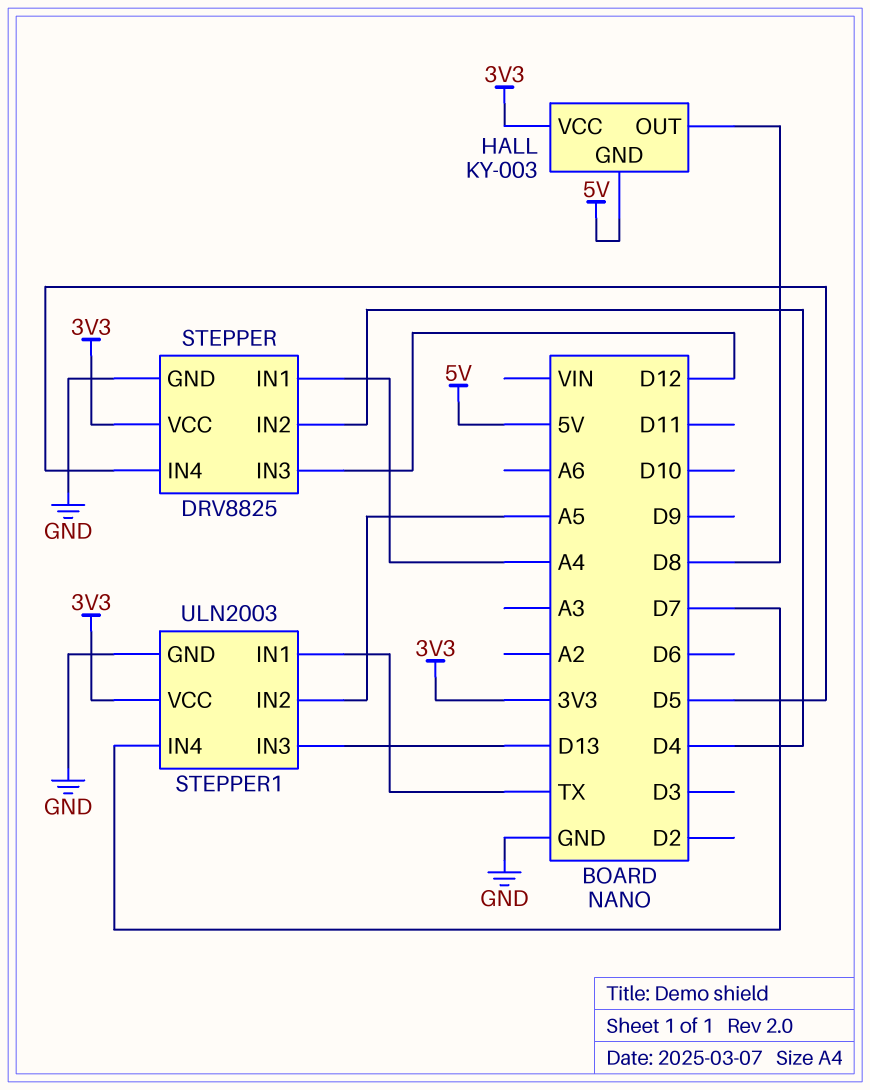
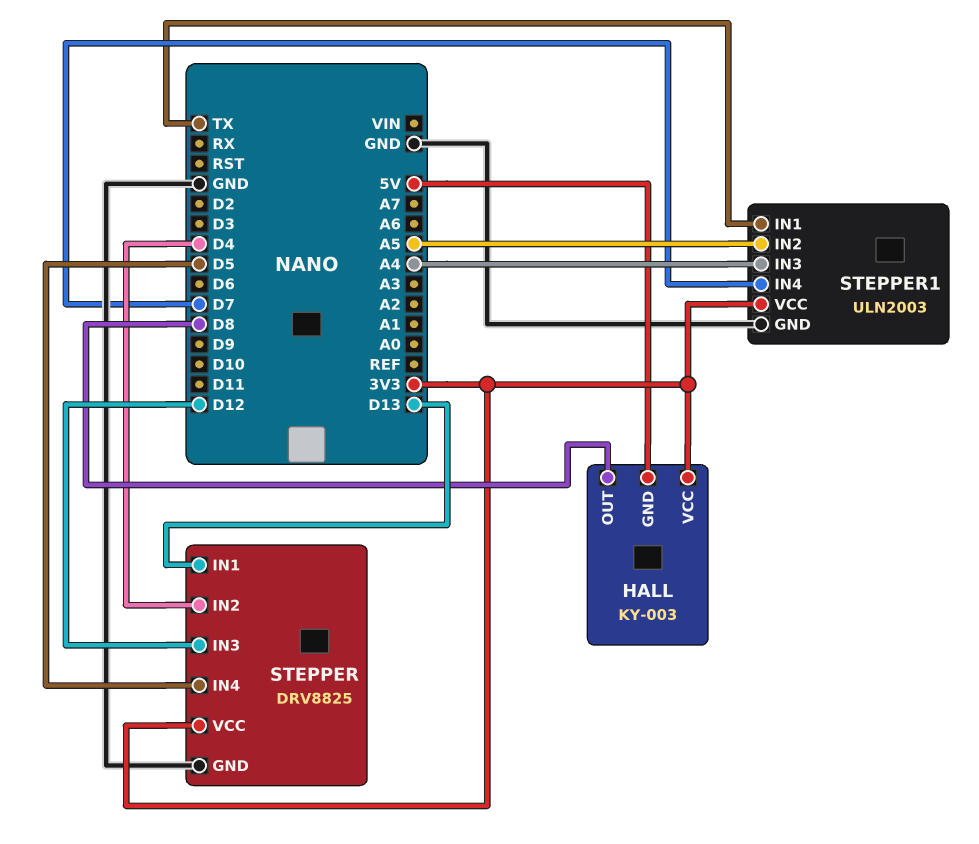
STEPPER pin IN1: A4 -> D13
STEPPER1 pin IN3: D13 -> A4

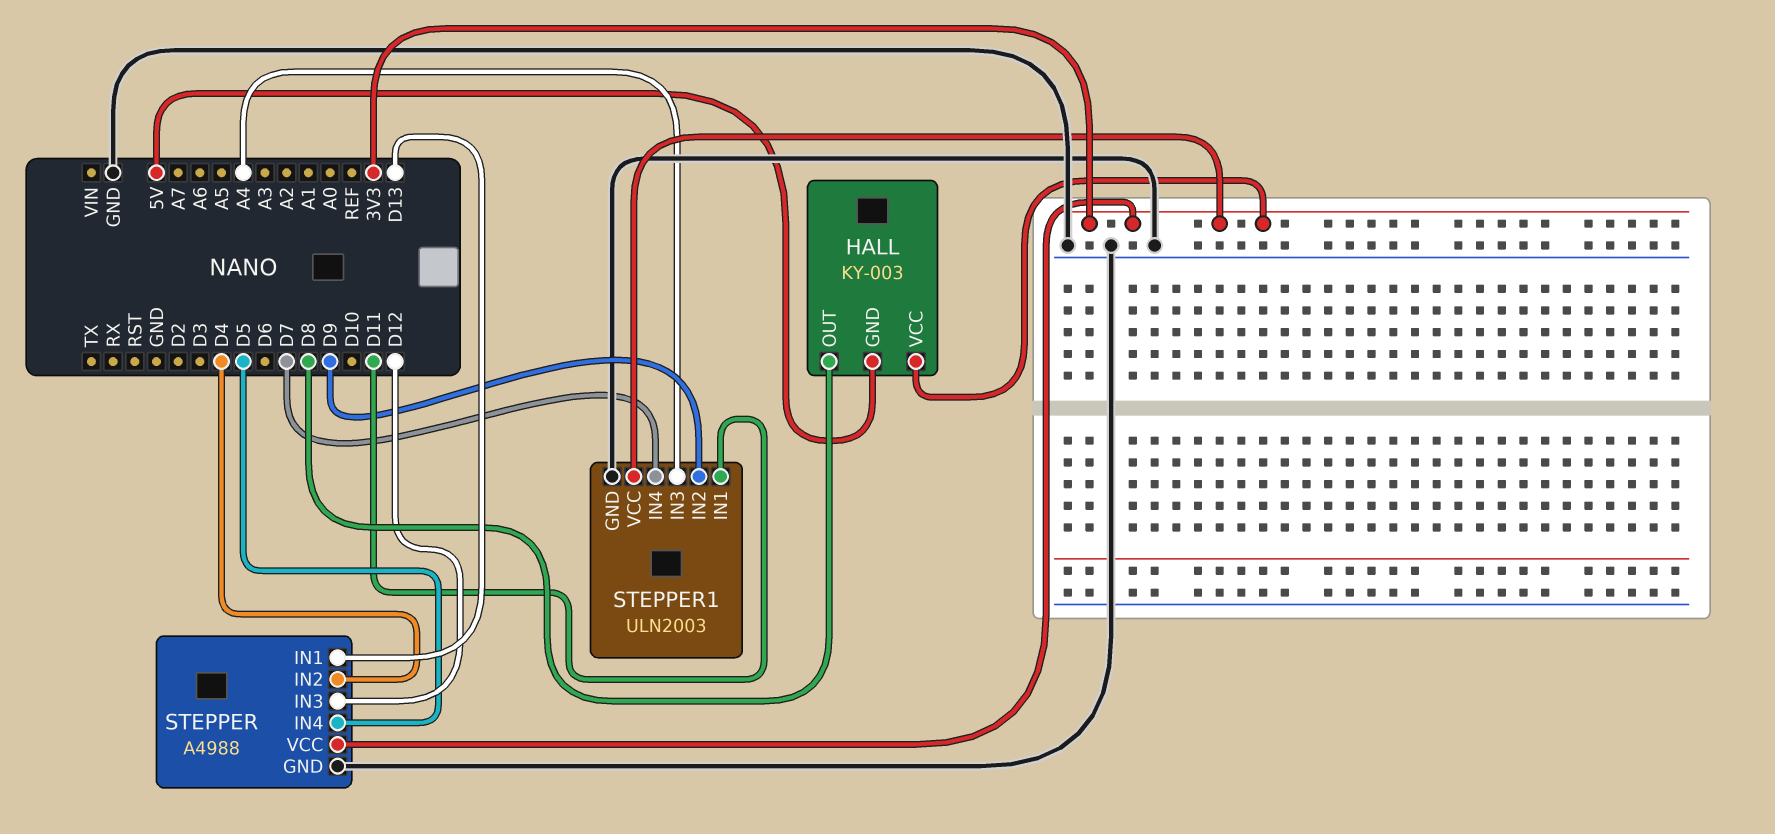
STEPPER: DRV8825 -> A4988
STEPPER1 pin IN1: TX -> D11
STEPPER1 pin IN2: A5 -> D9

